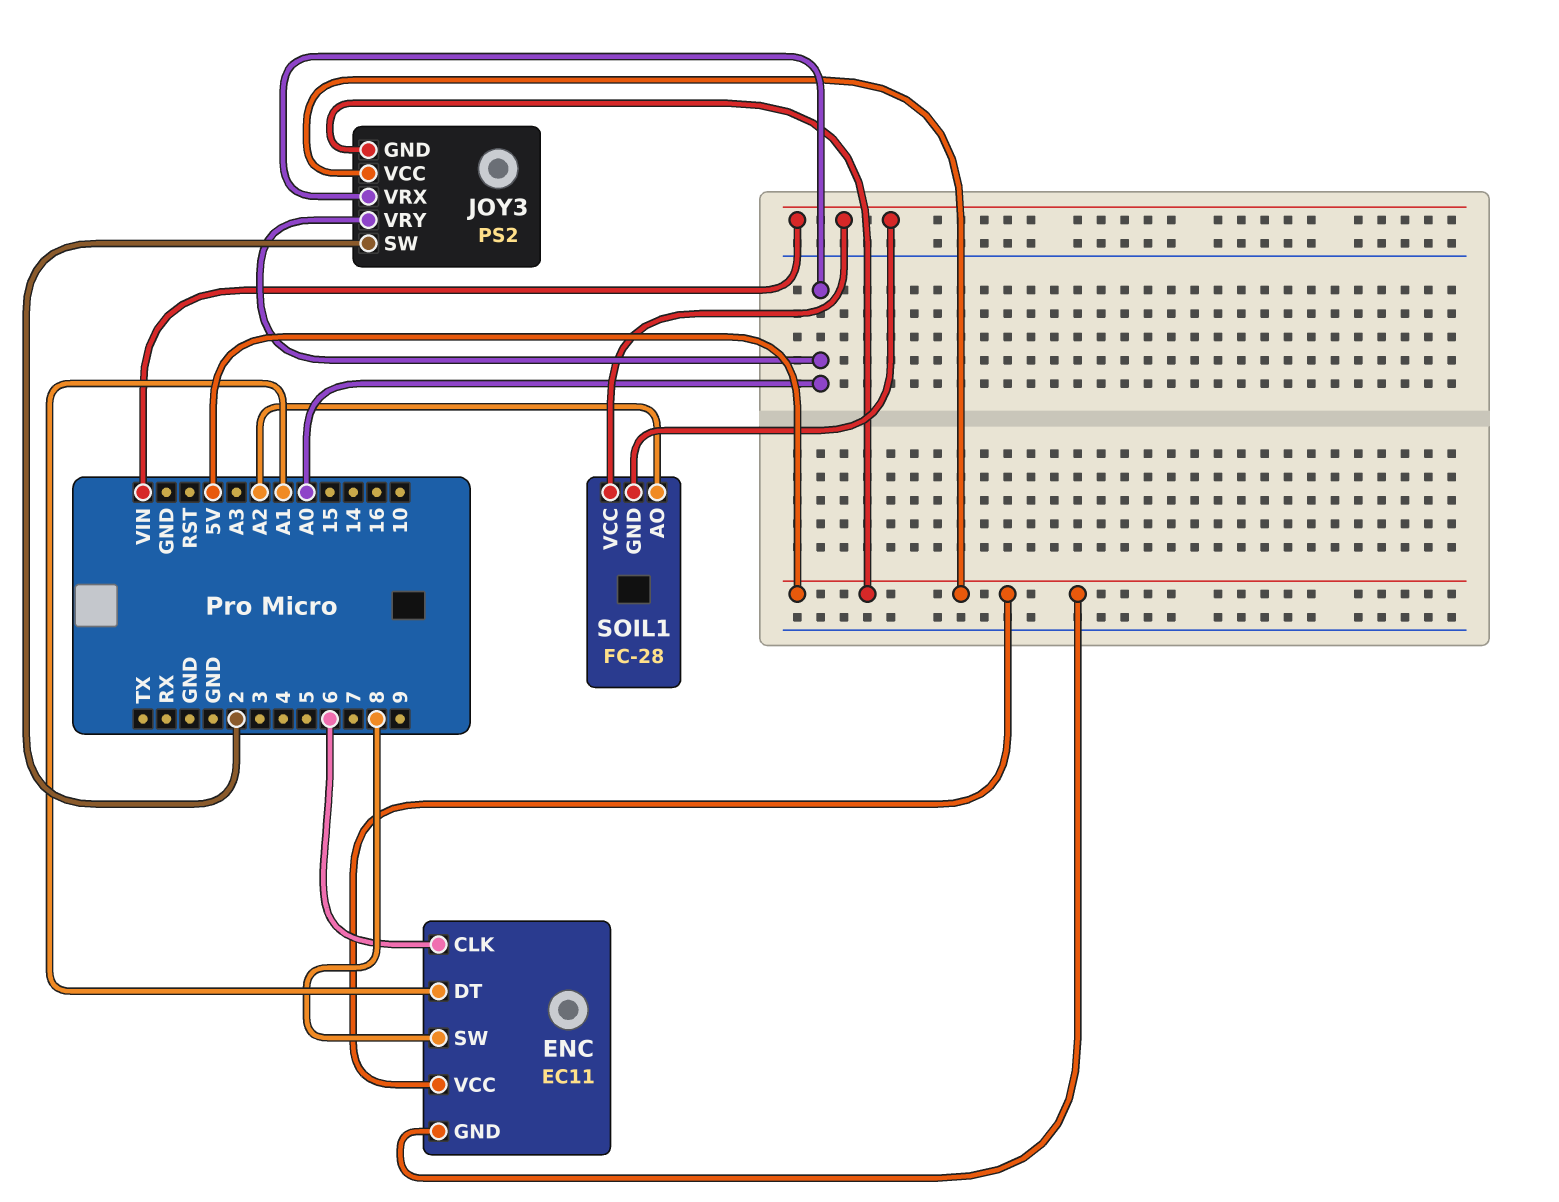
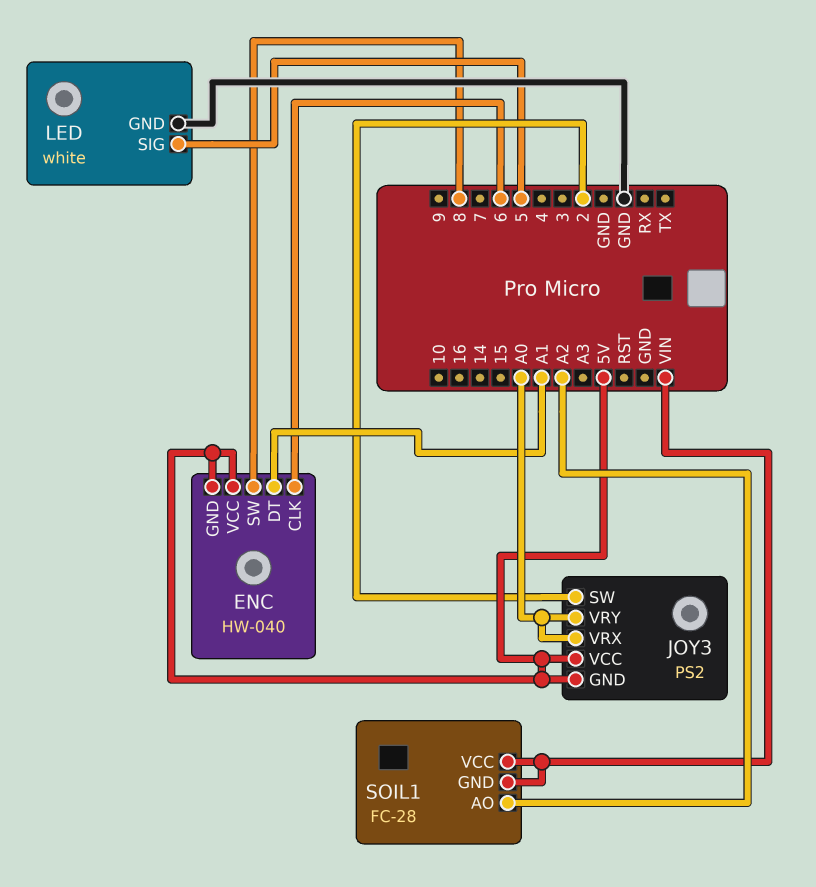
ENC: EC11 -> HW-040
LED: none -> white
LED pin GND: none -> GND
LED pin SIG: none -> 5

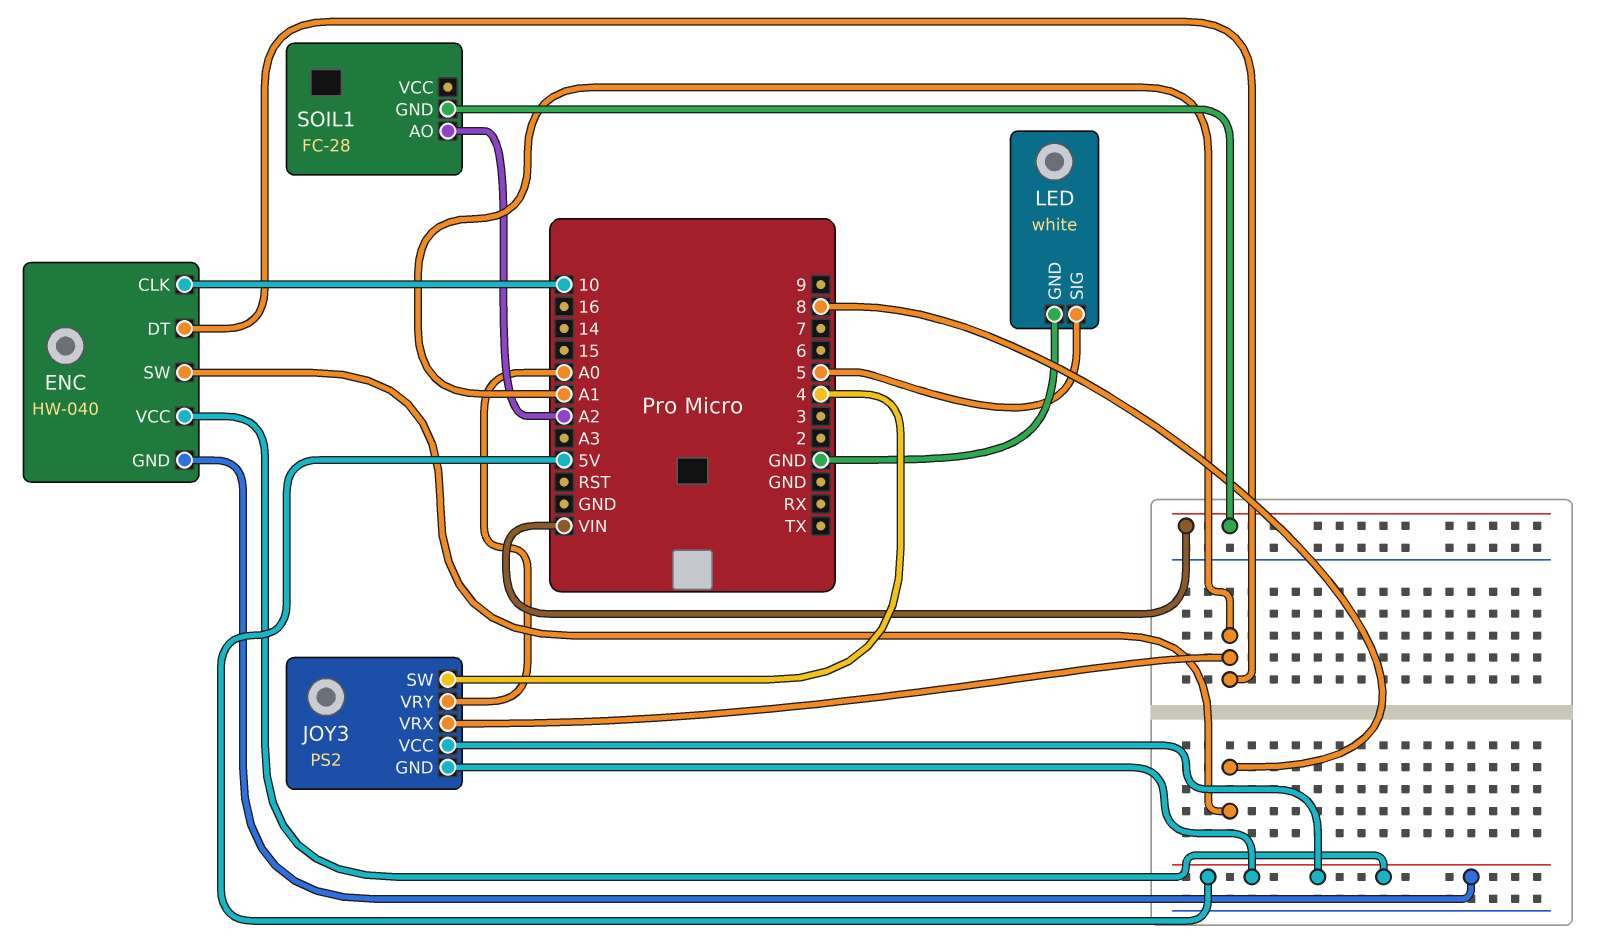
ENC pin CLK: 6 -> 10
JOY3 pin SW: 2 -> 4
JOY3 pin VRX: A0 -> A1
SOIL1 pin VCC: VIN -> none

